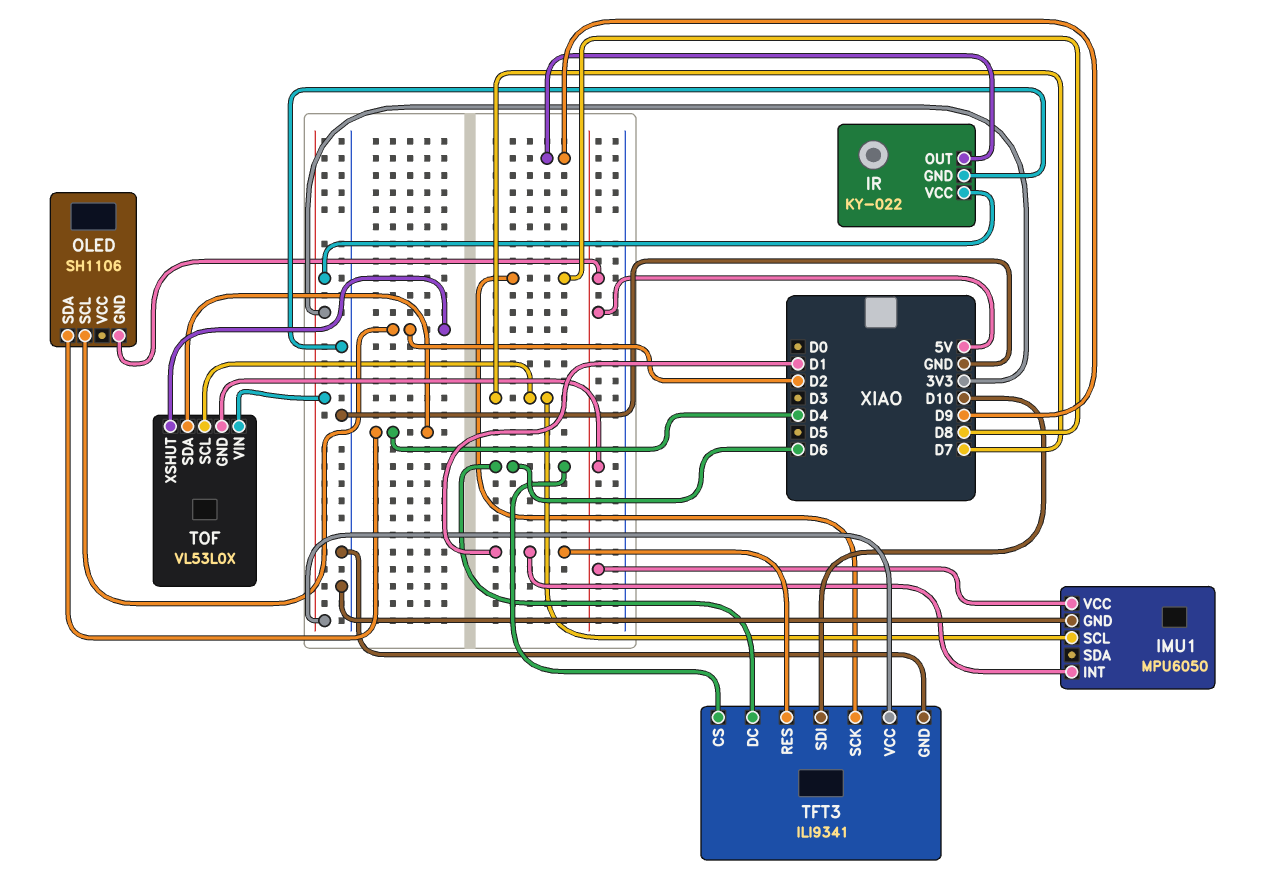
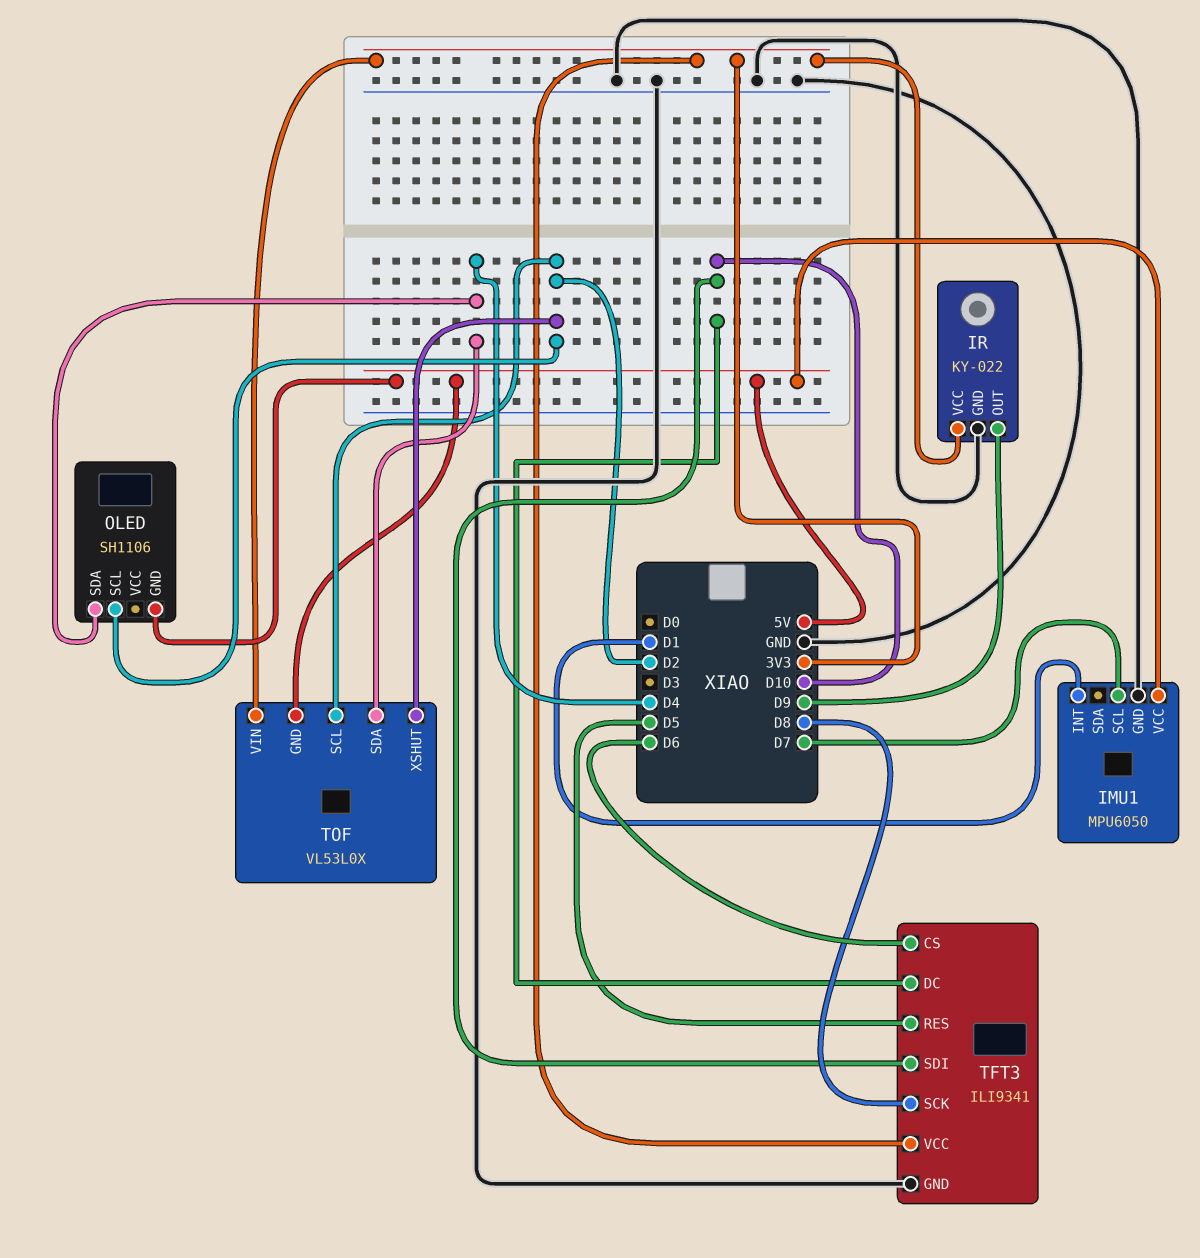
TFT3 pin DC: D6 -> D10
TFT3 pin RES: D1 -> D5
TOF pin SCL: D7 -> D2

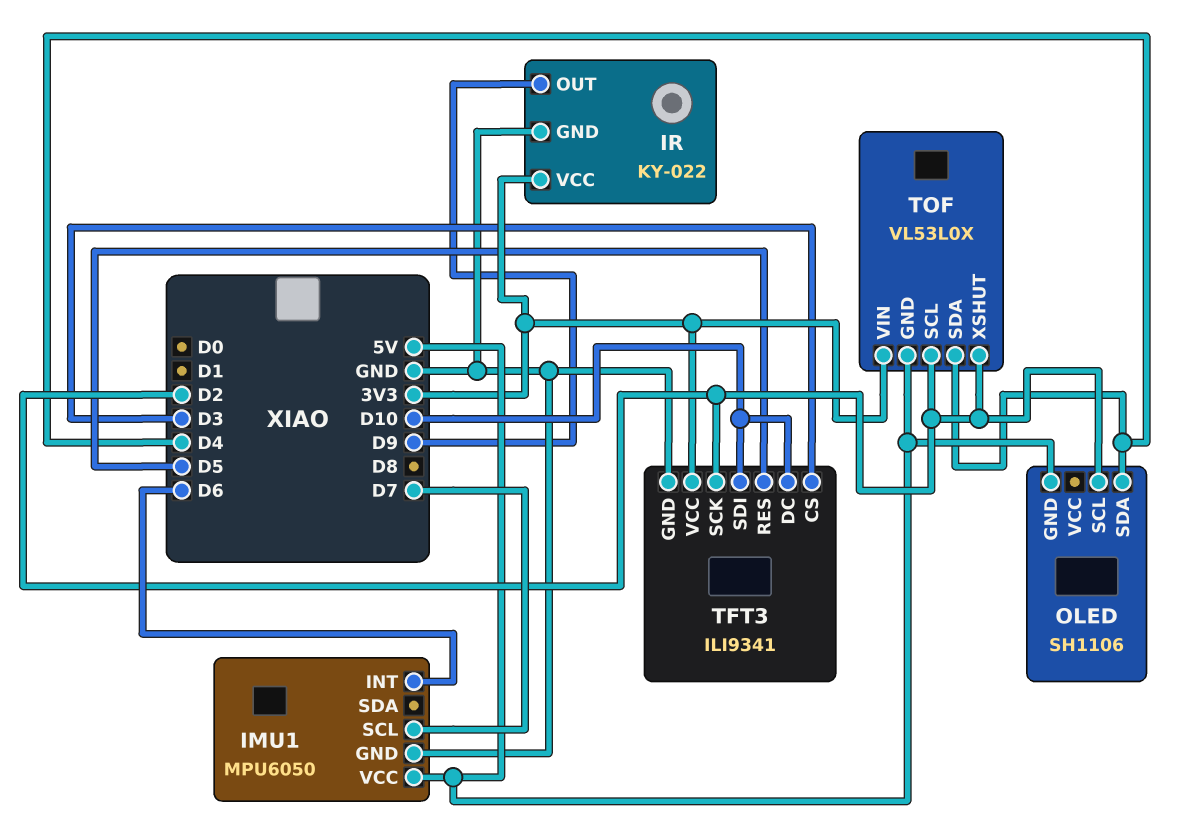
IMU1 pin INT: D1 -> D6
TFT3 pin CS: D6 -> D3
TFT3 pin SCK: D8 -> D2

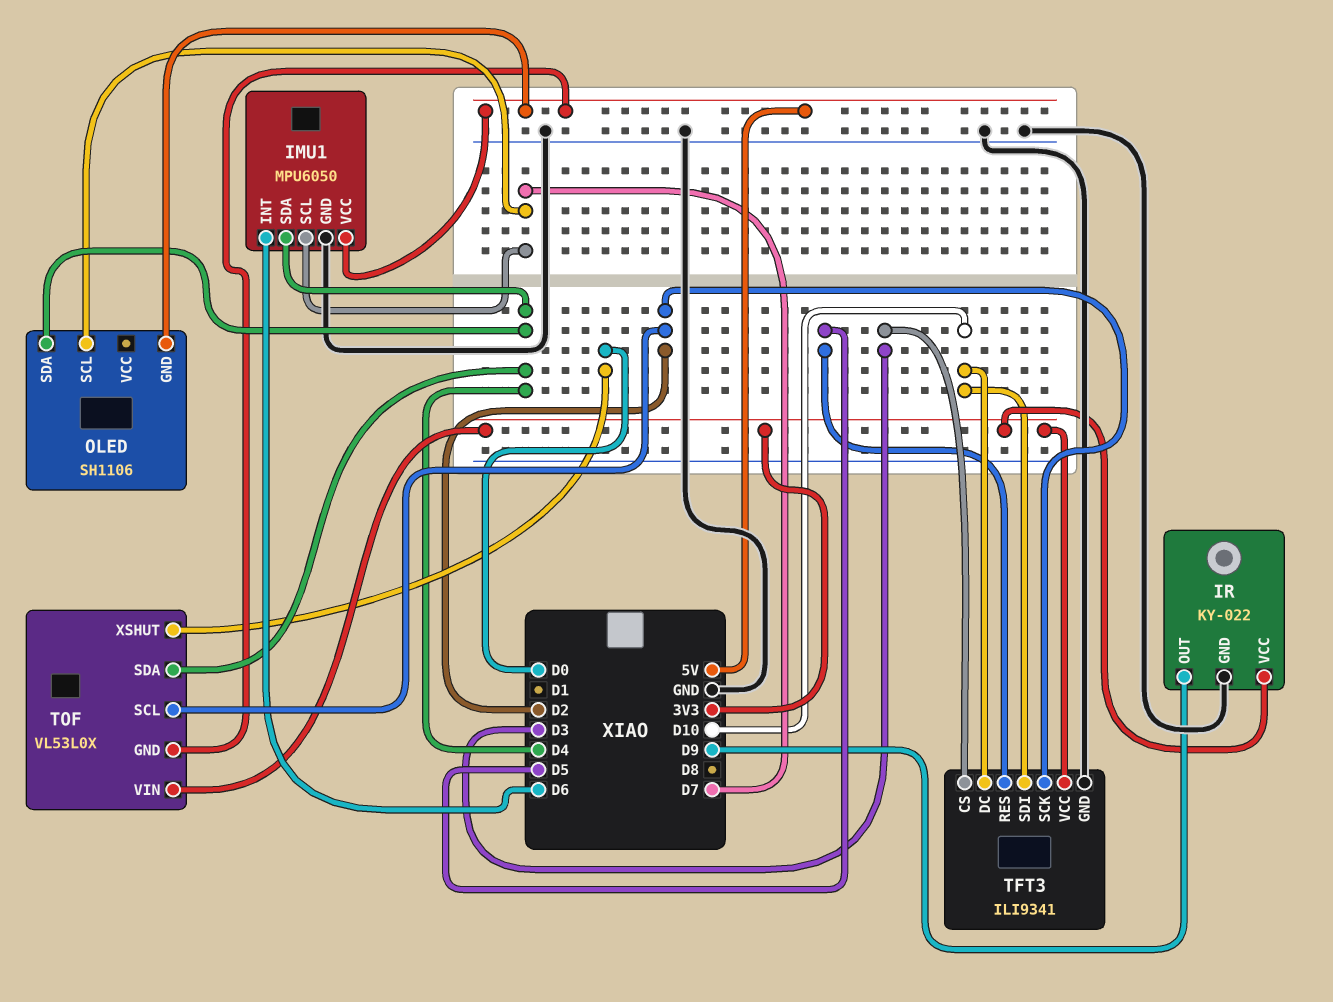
IMU1 pin SDA: none -> D4
OLED pin SCL: D2 -> D7
TOF pin XSHUT: D2 -> D0

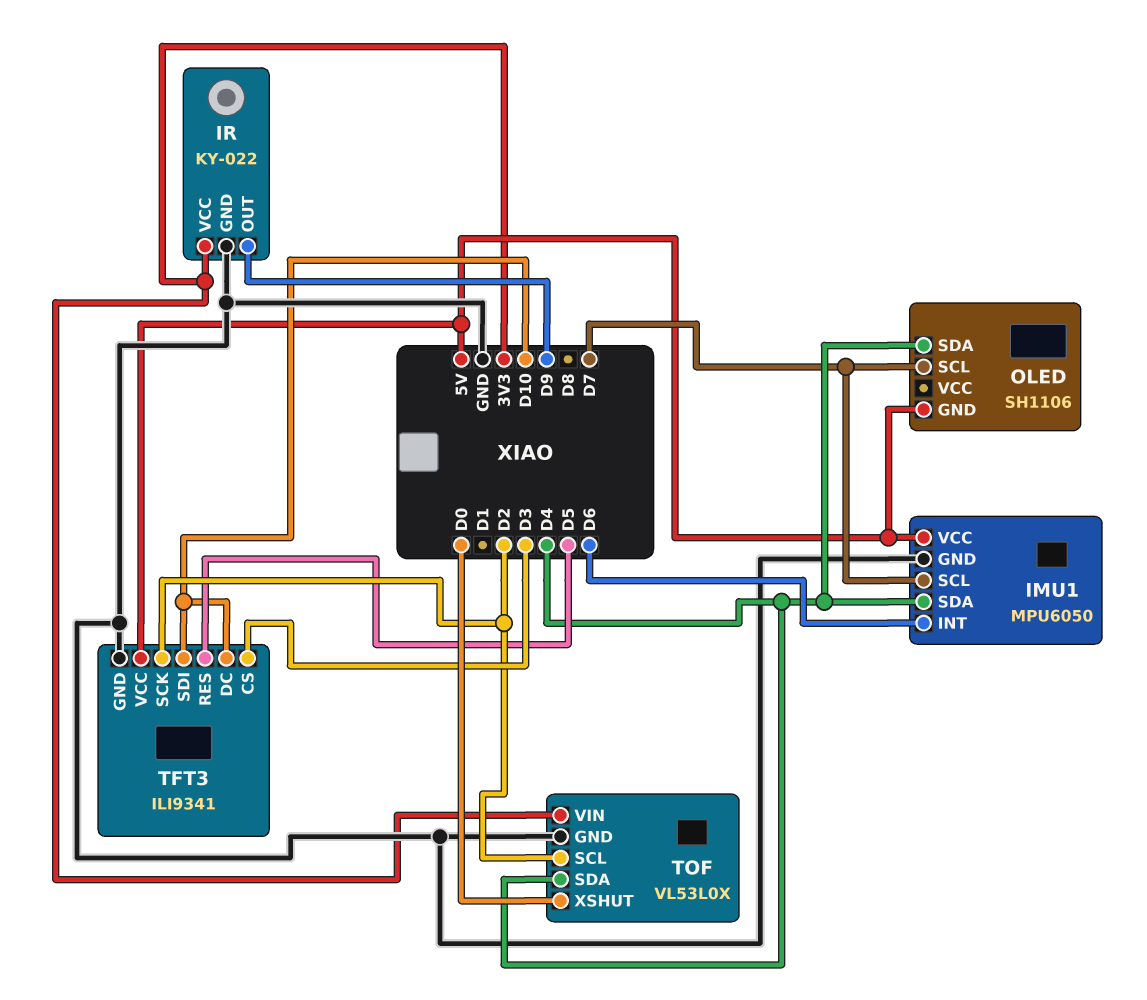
TFT3 pin VCC: 3V3 -> 5V
TOF pin GND: 5V -> GND

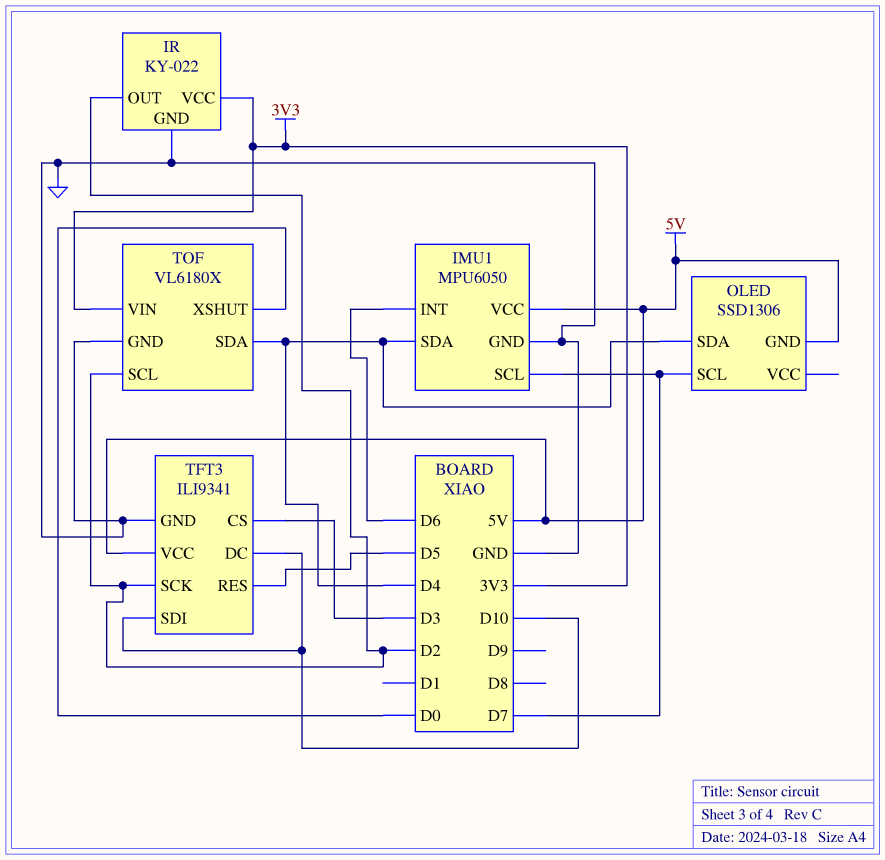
IR pin OUT: D9 -> D2
OLED: SH1106 -> SSD1306
TOF: VL53L0X -> VL6180X

